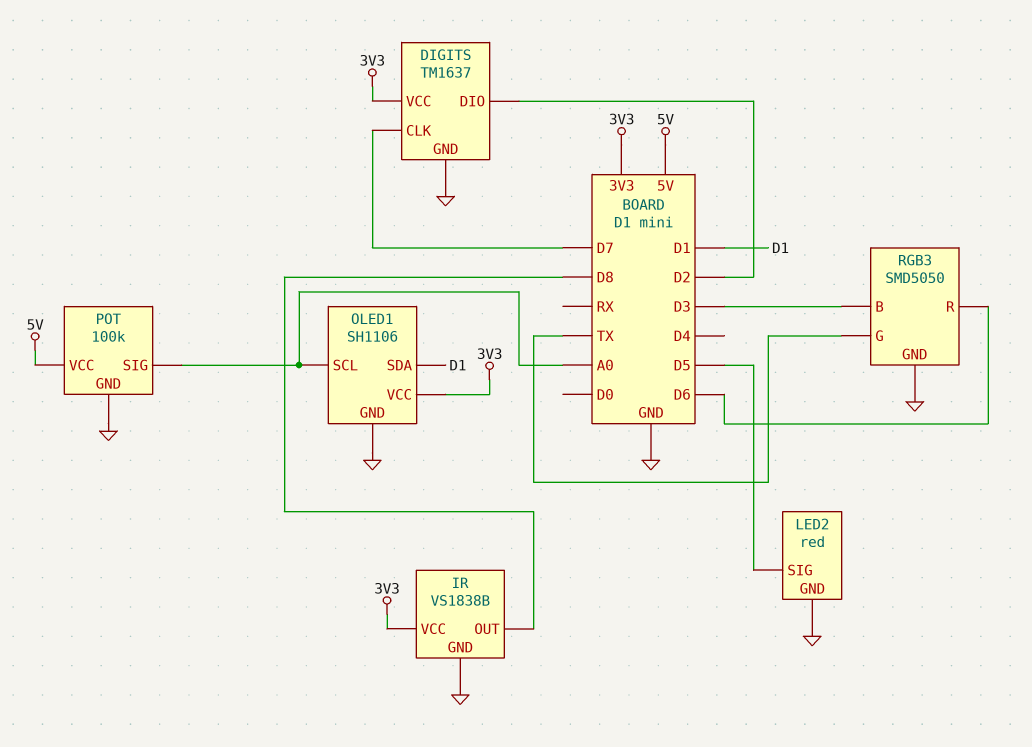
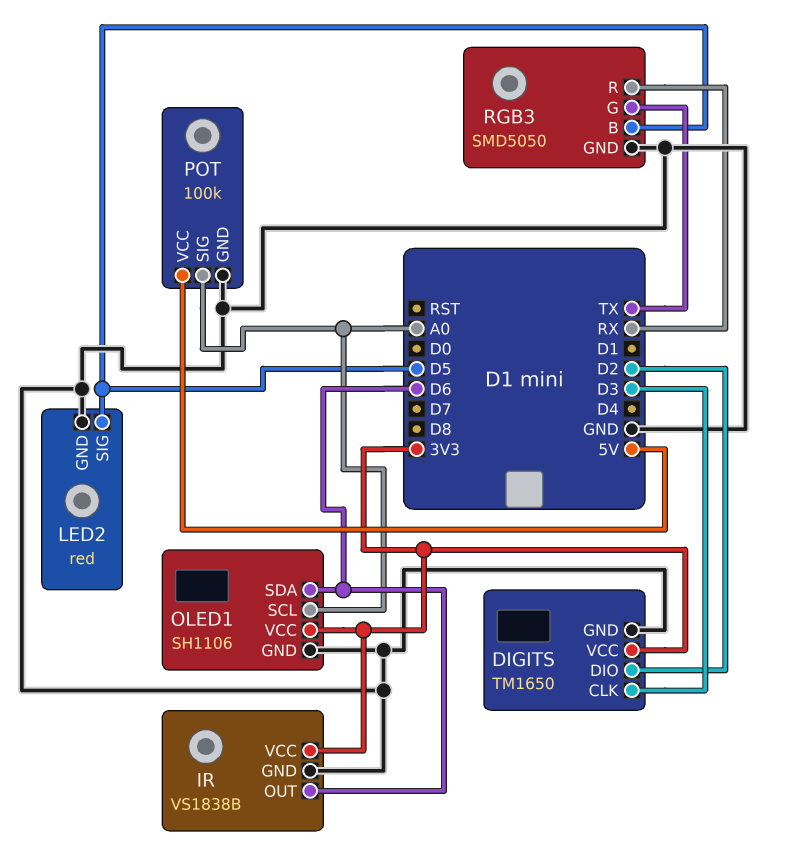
DIGITS: TM1637 -> TM1650
DIGITS pin CLK: D7 -> D3
IR pin OUT: D8 -> D6
OLED1 pin SDA: D1 -> D6
RGB3 pin B: D3 -> D5
RGB3 pin R: D6 -> RX

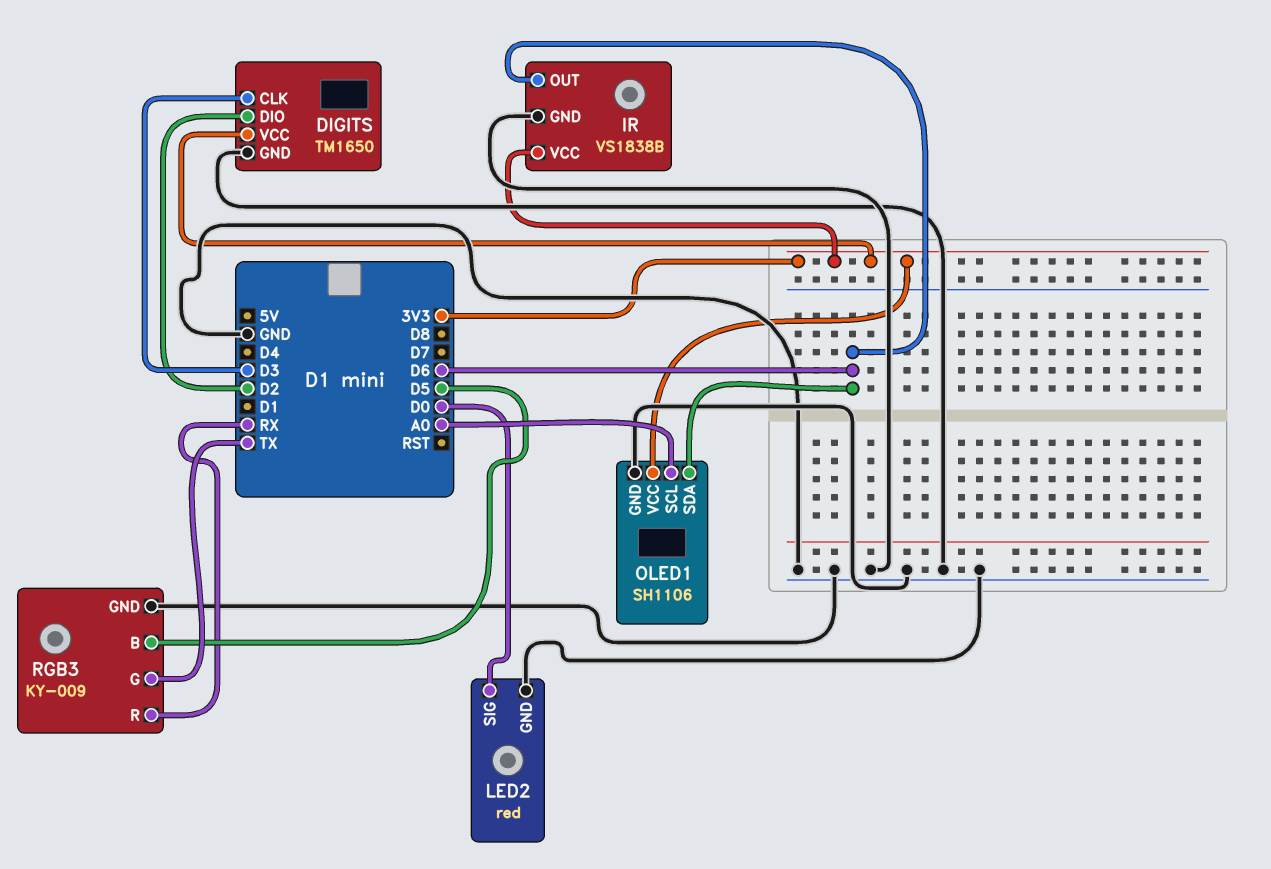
LED2 pin SIG: D5 -> D0
POT: 100k -> none
POT pin GND: GND -> none
POT pin SIG: A0 -> none
POT pin VCC: 5V -> none
RGB3: SMD5050 -> KY-009

